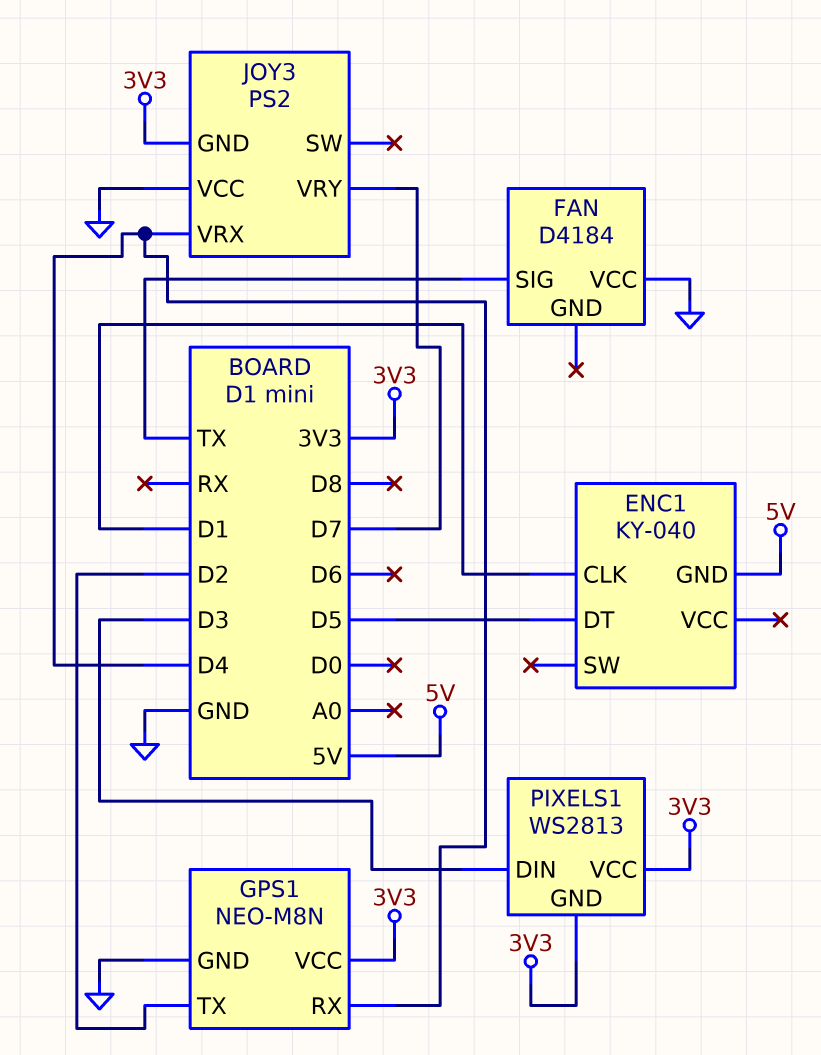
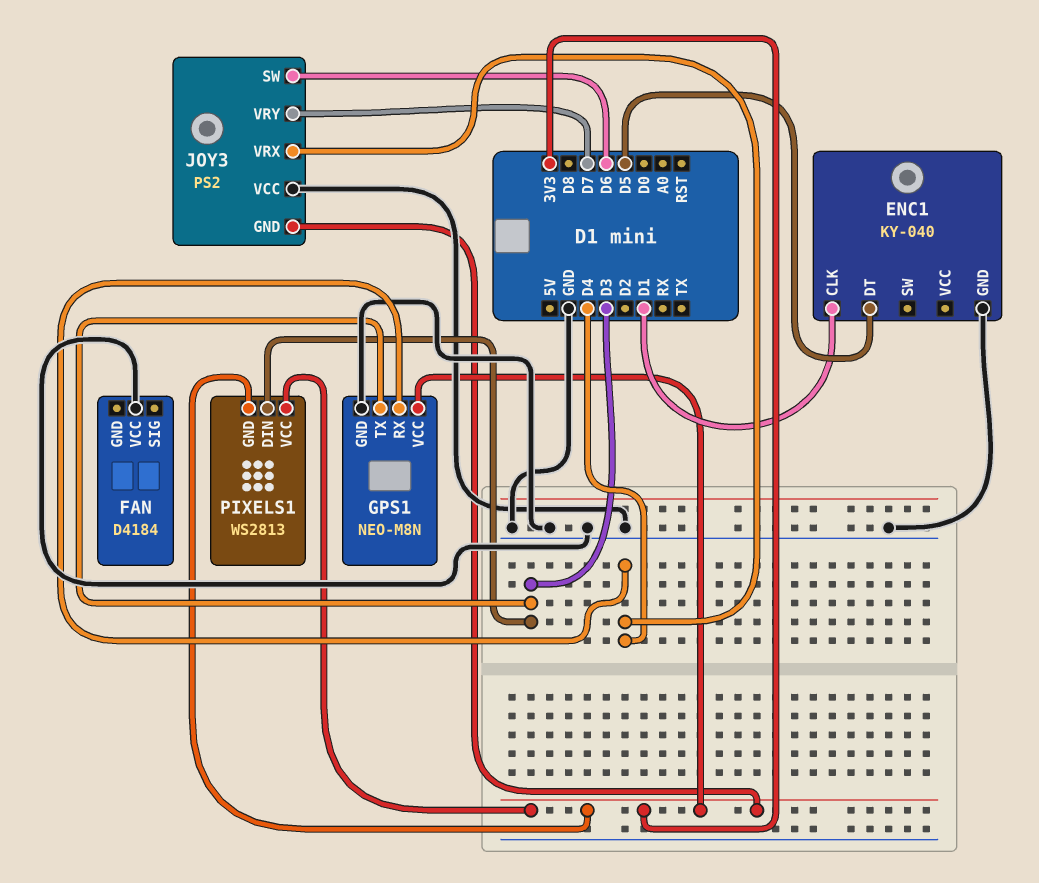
ENC1 pin GND: 5V -> GND
FAN pin SIG: TX -> none
GPS1 pin TX: D2 -> D3
JOY3 pin SW: none -> D6

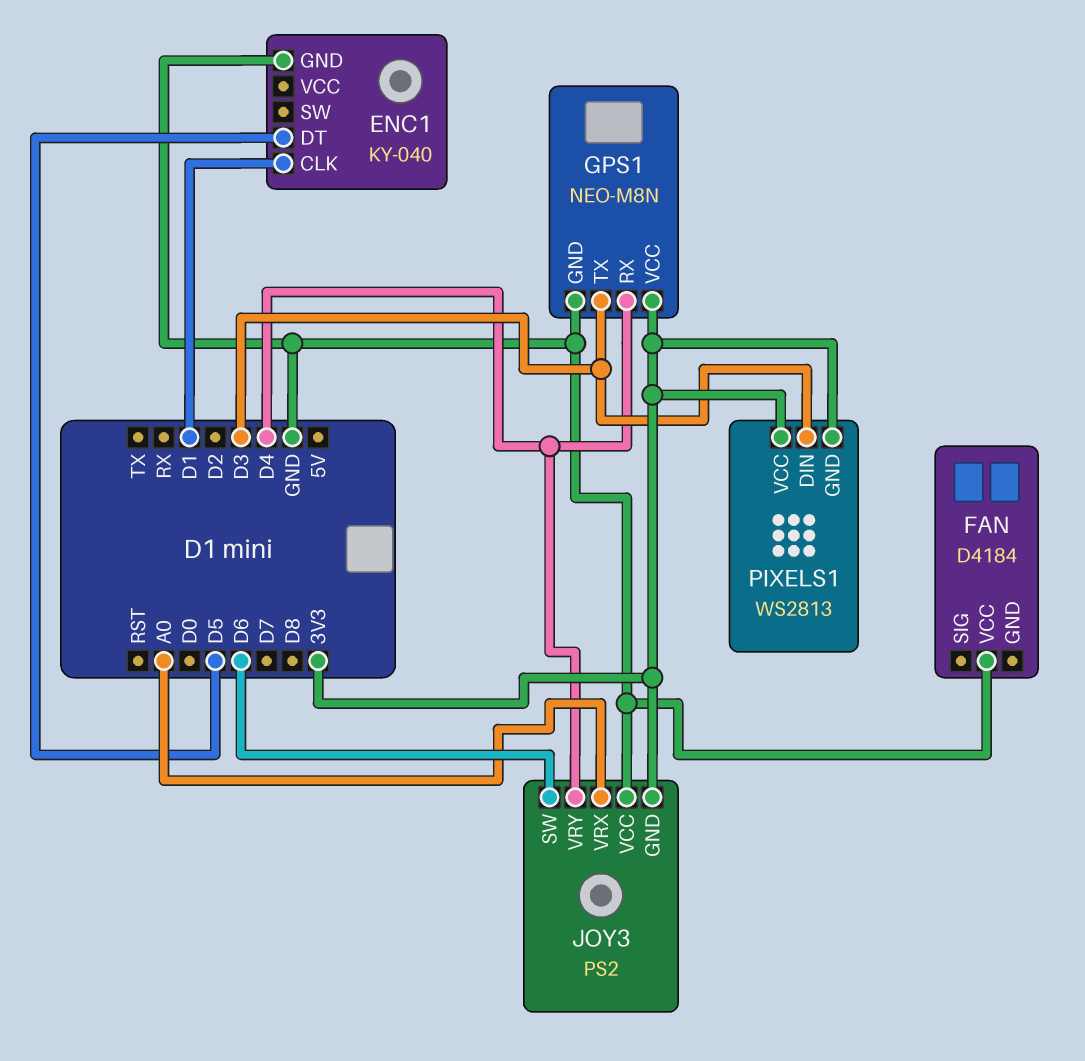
JOY3 pin VRX: D4 -> A0
JOY3 pin VRY: D7 -> D4

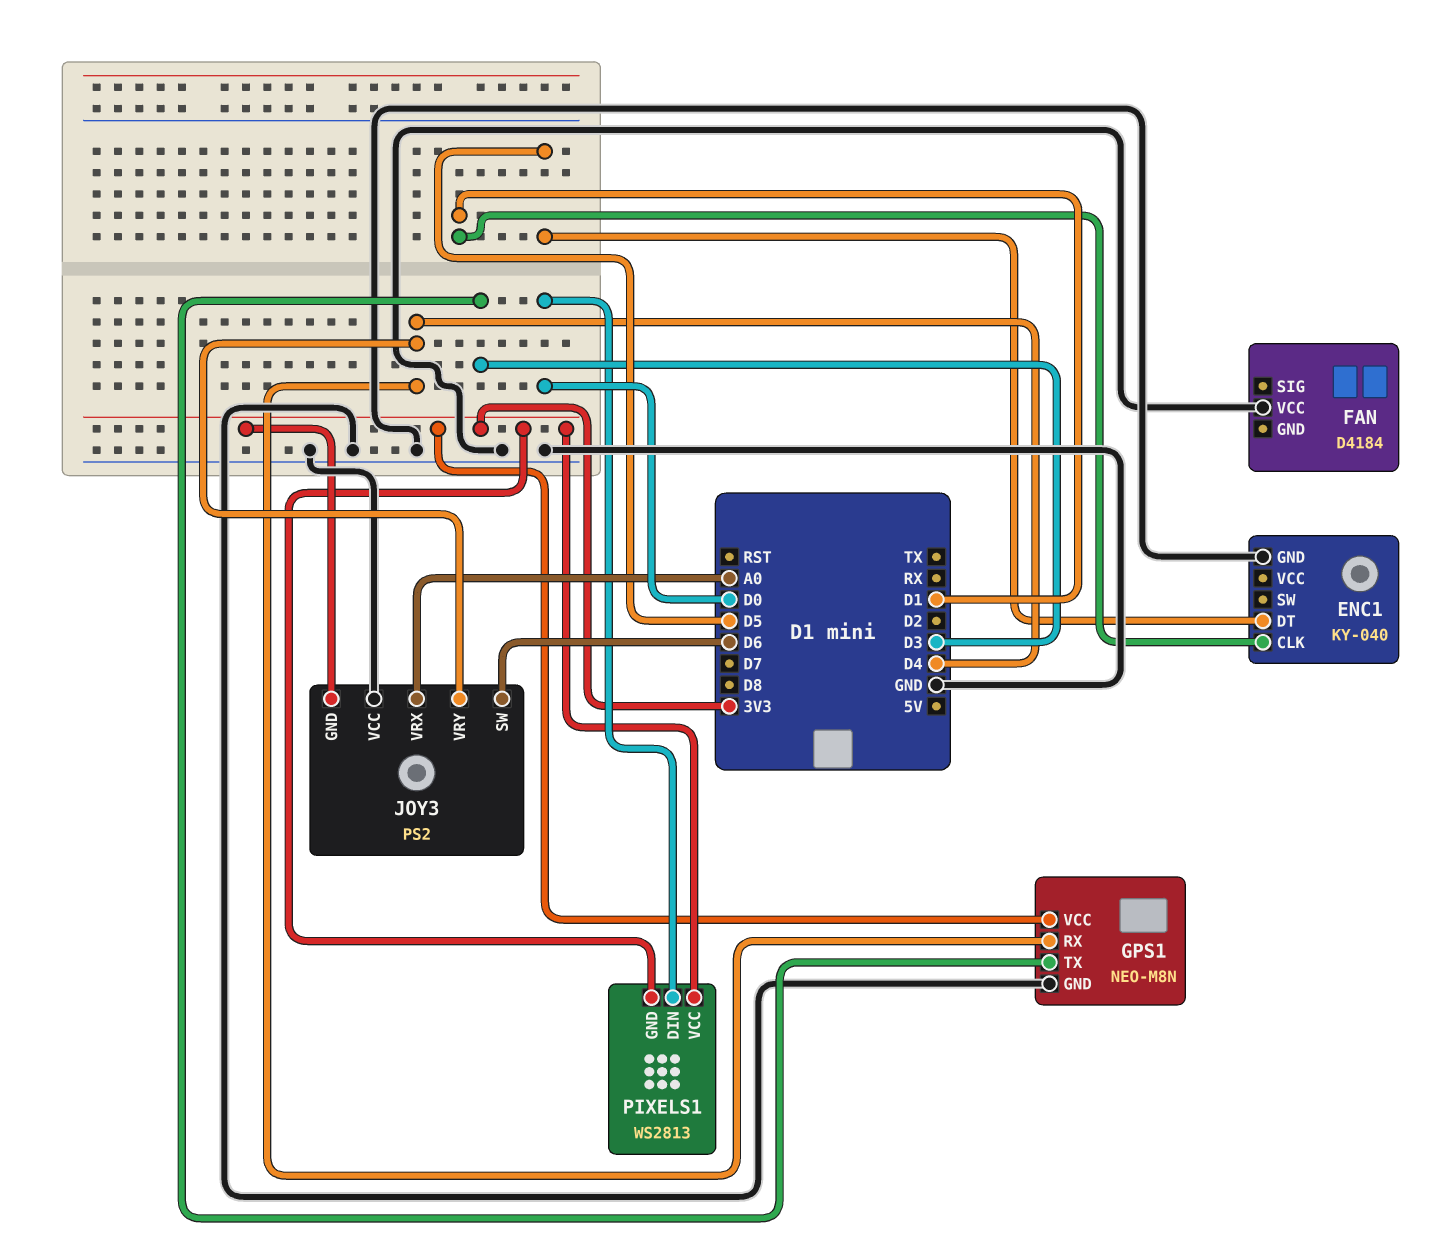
PIXELS1 pin DIN: D3 -> D0

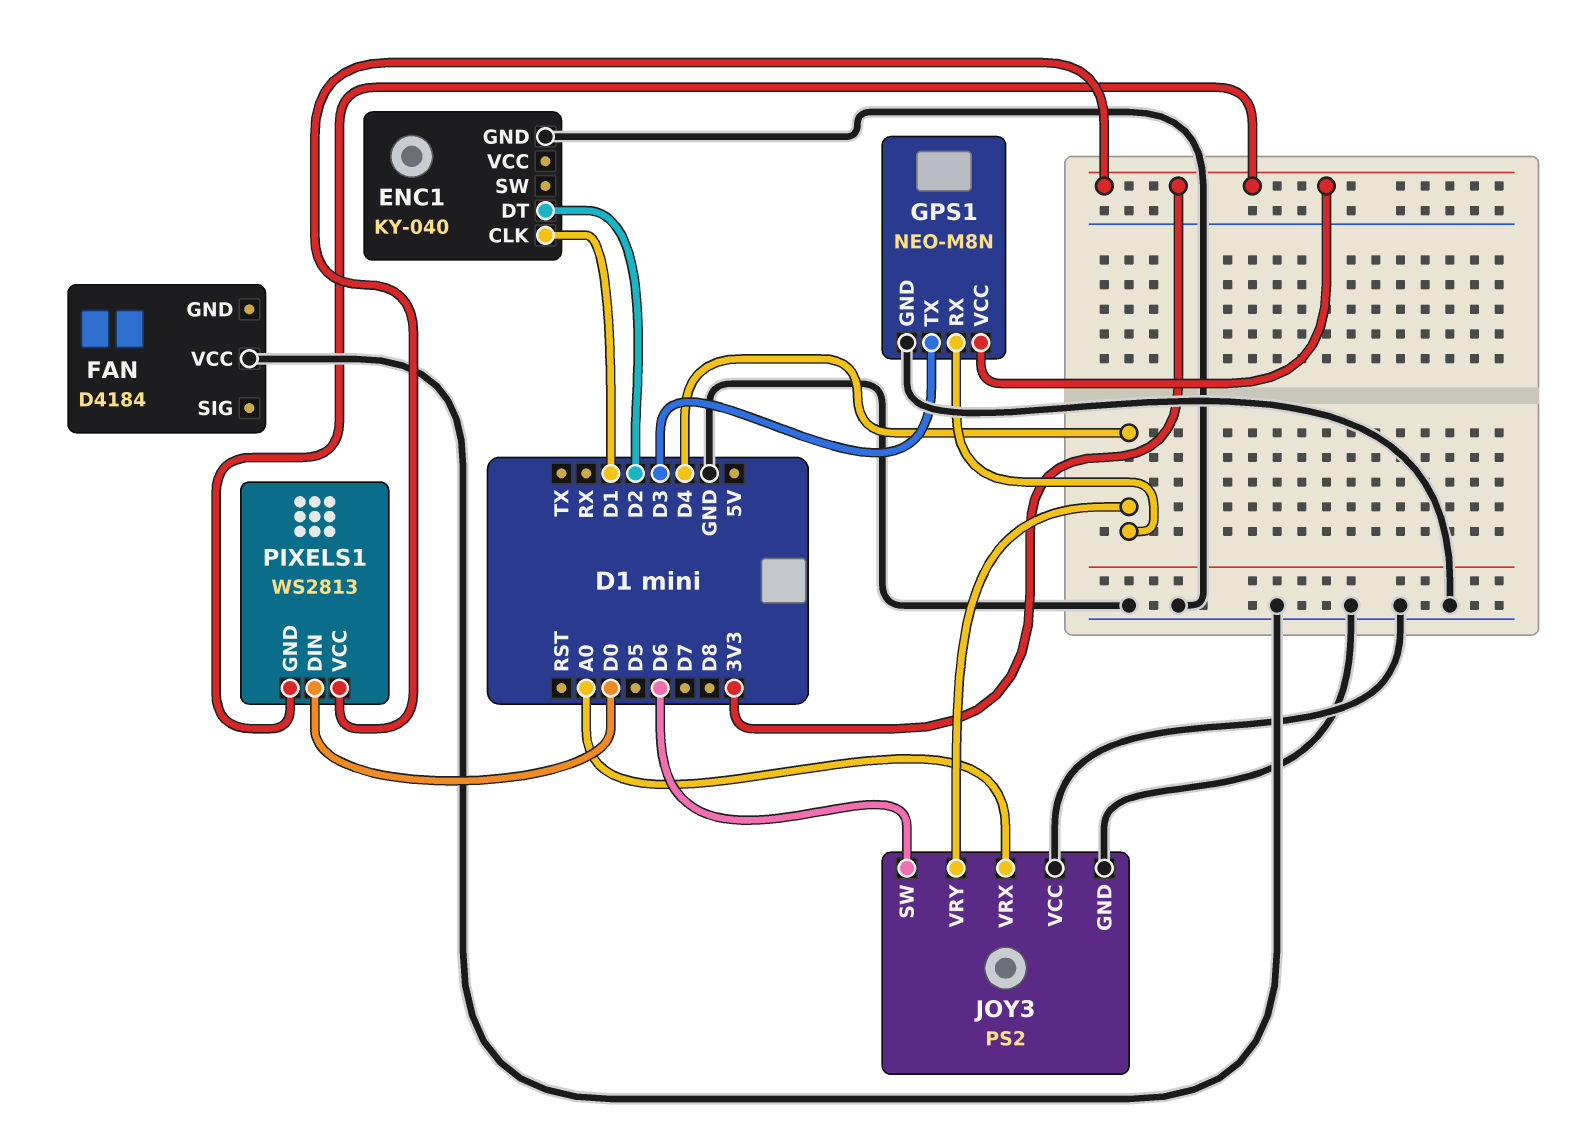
ENC1 pin DT: D5 -> D2
JOY3 pin GND: 3V3 -> GND

